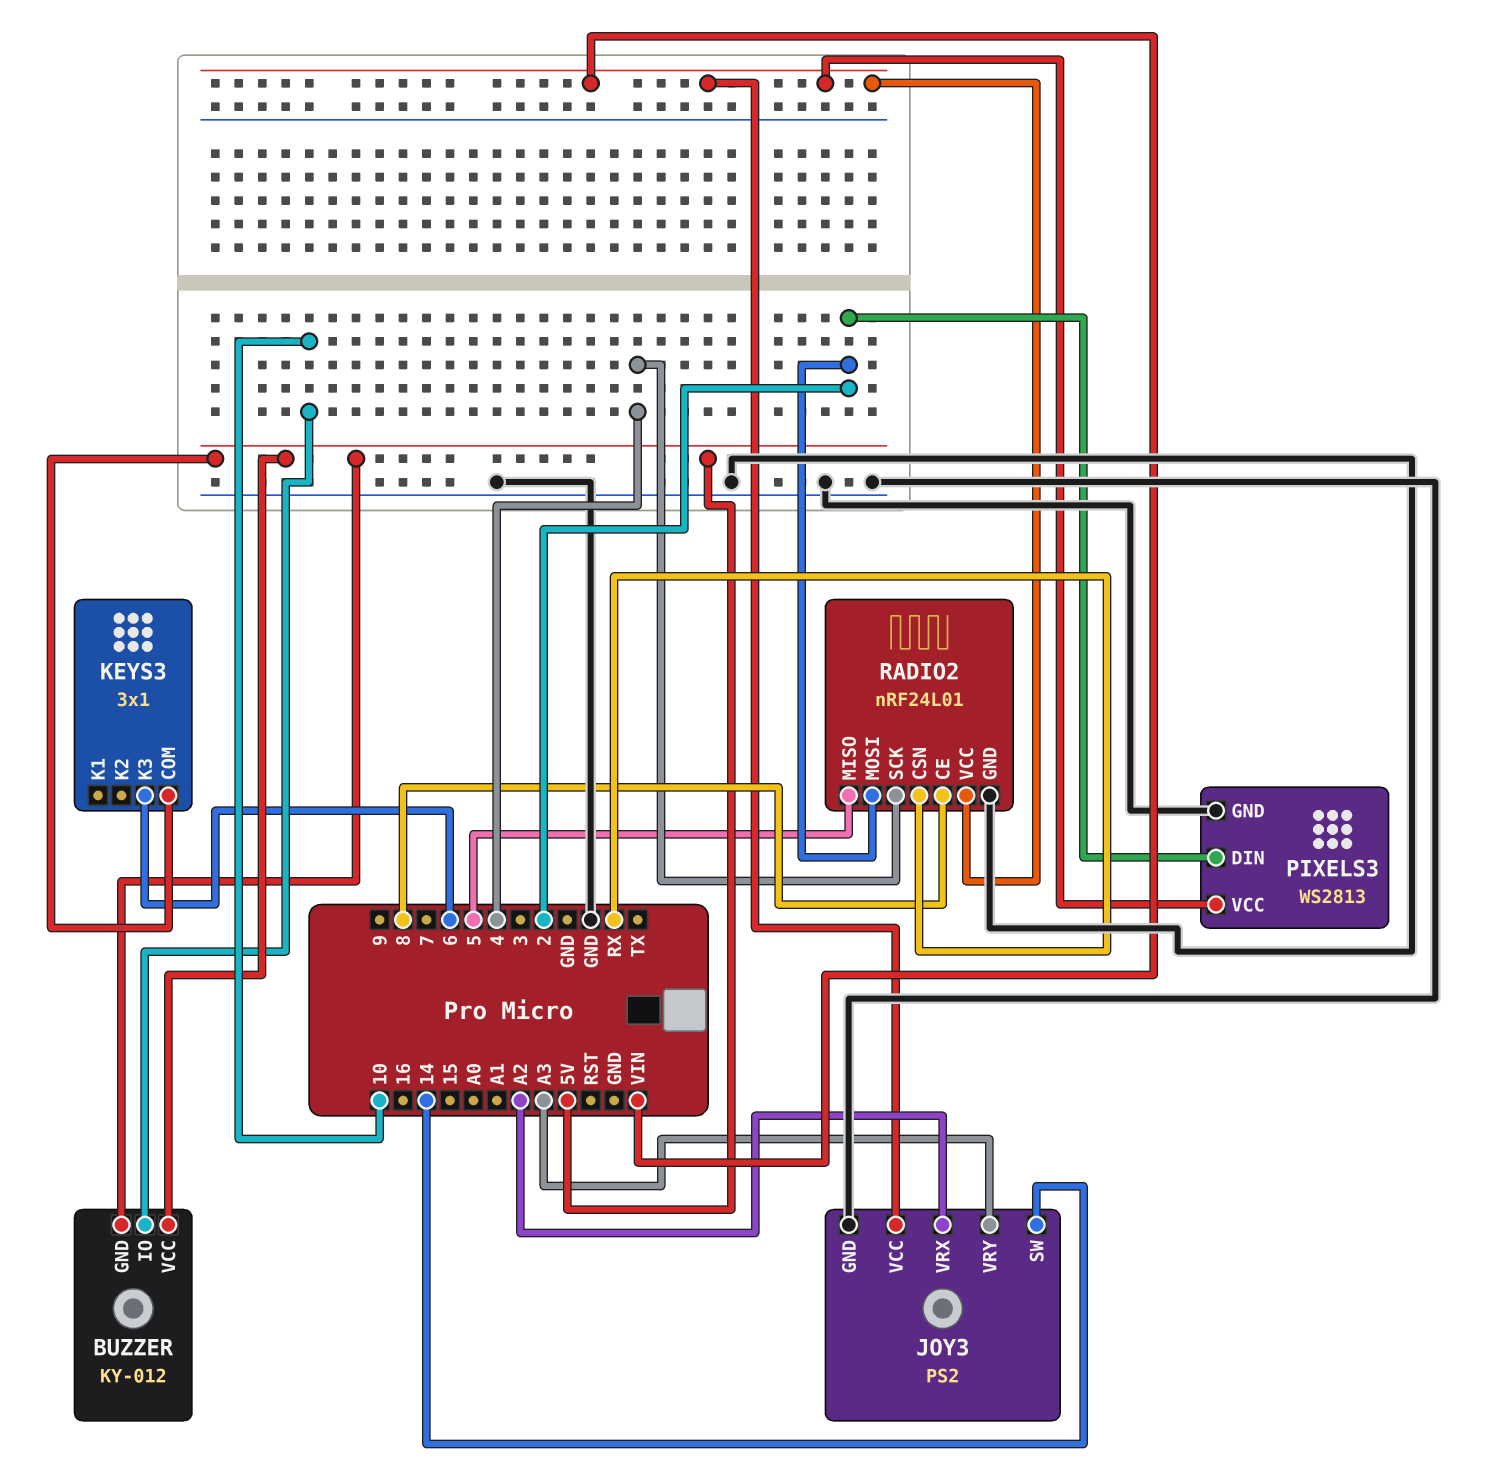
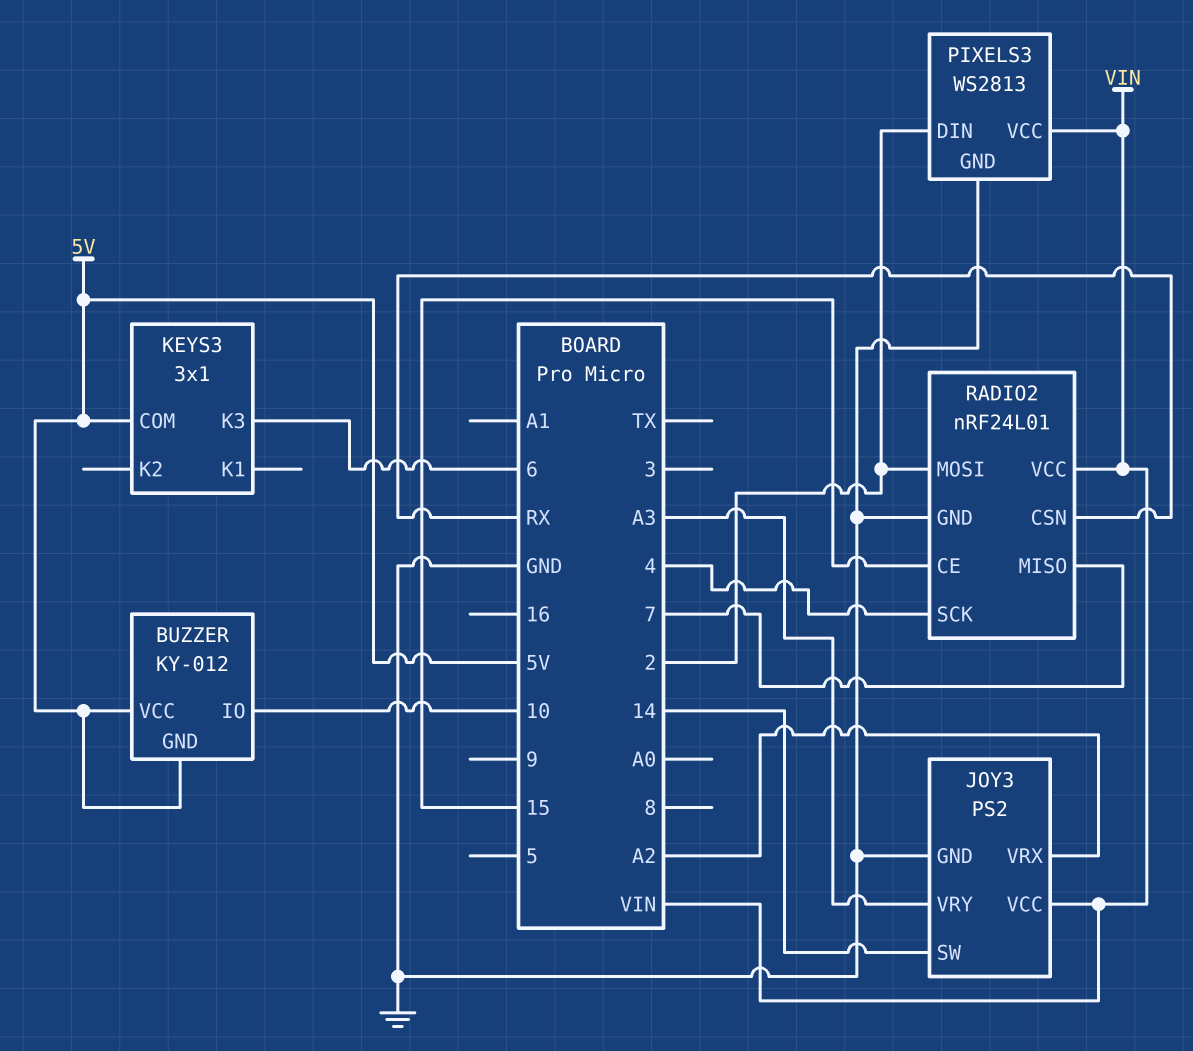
RADIO2 pin CE: 8 -> 15
RADIO2 pin MISO: 5 -> 7

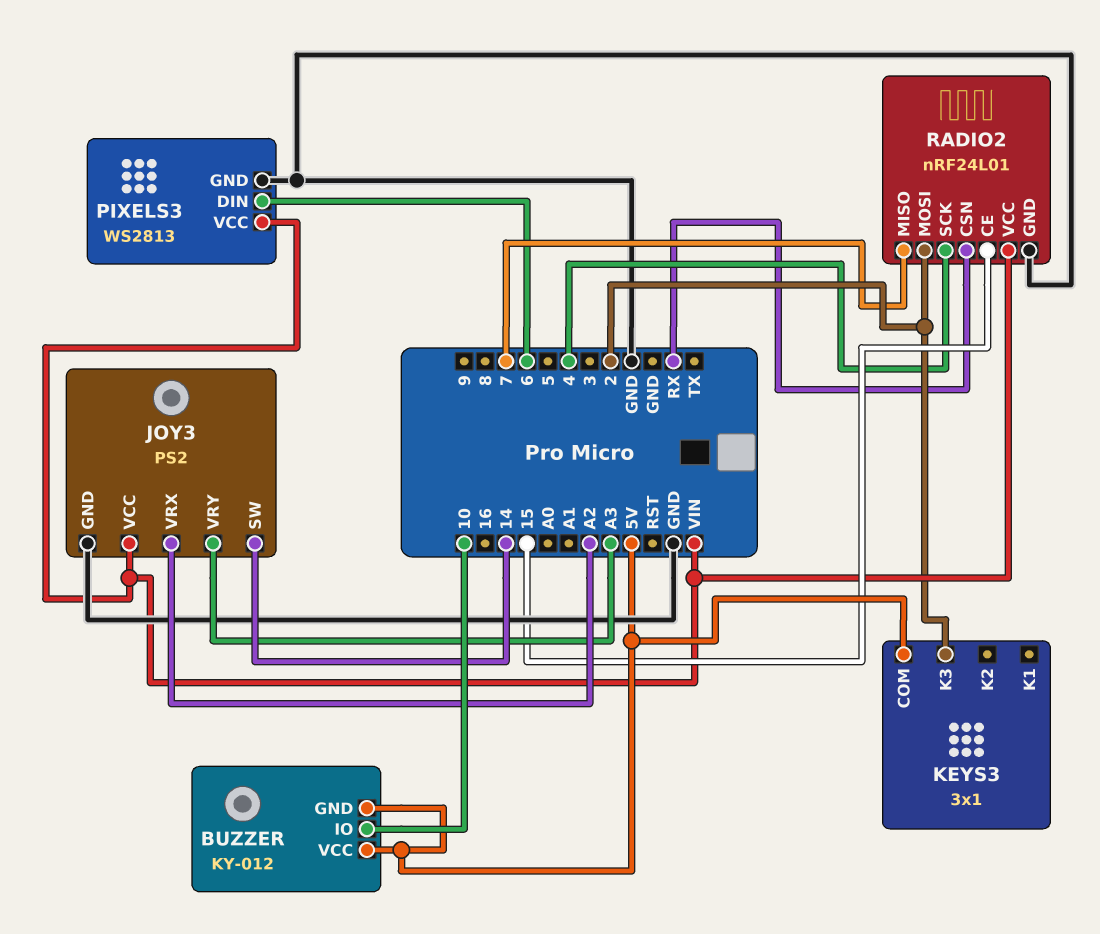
KEYS3 pin K3: 6 -> 2
PIXELS3 pin DIN: 2 -> 6

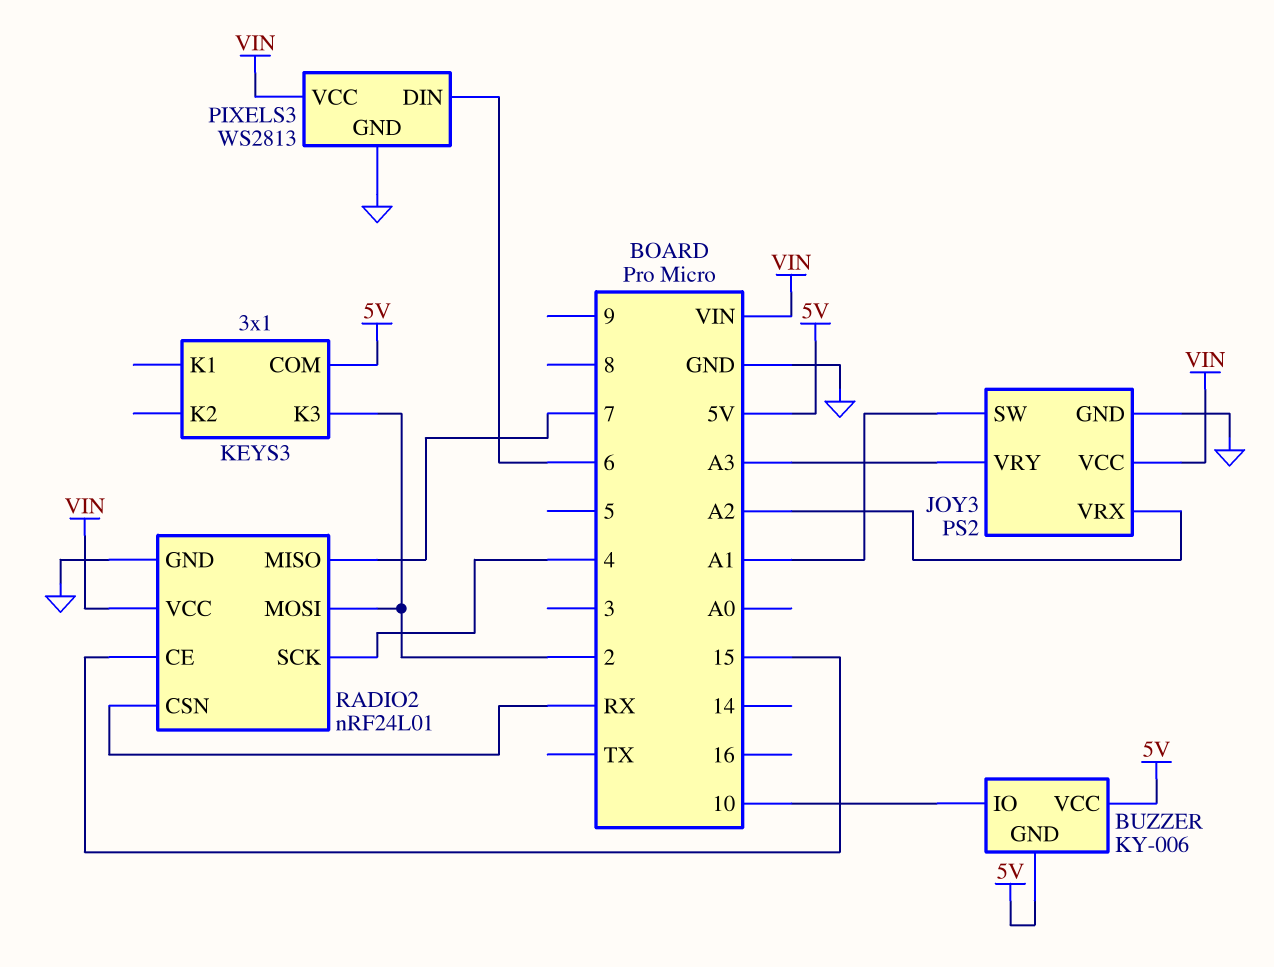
BUZZER: KY-012 -> KY-006
JOY3 pin SW: 14 -> A1

